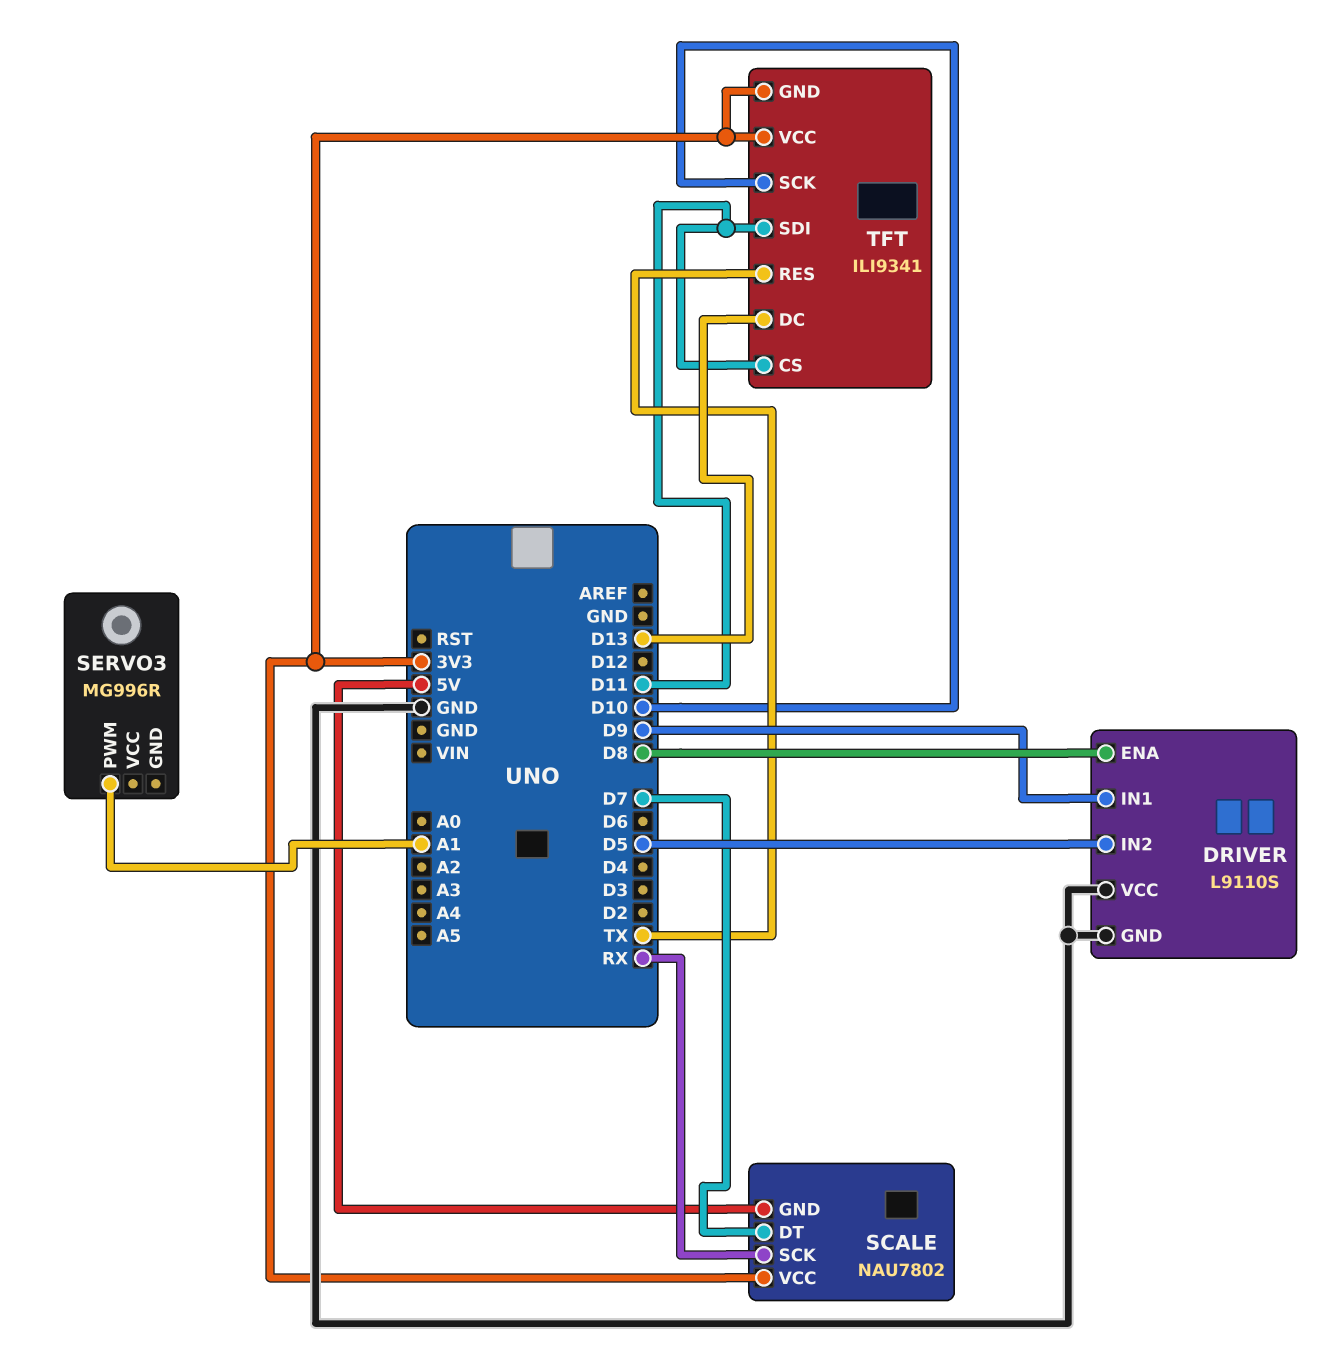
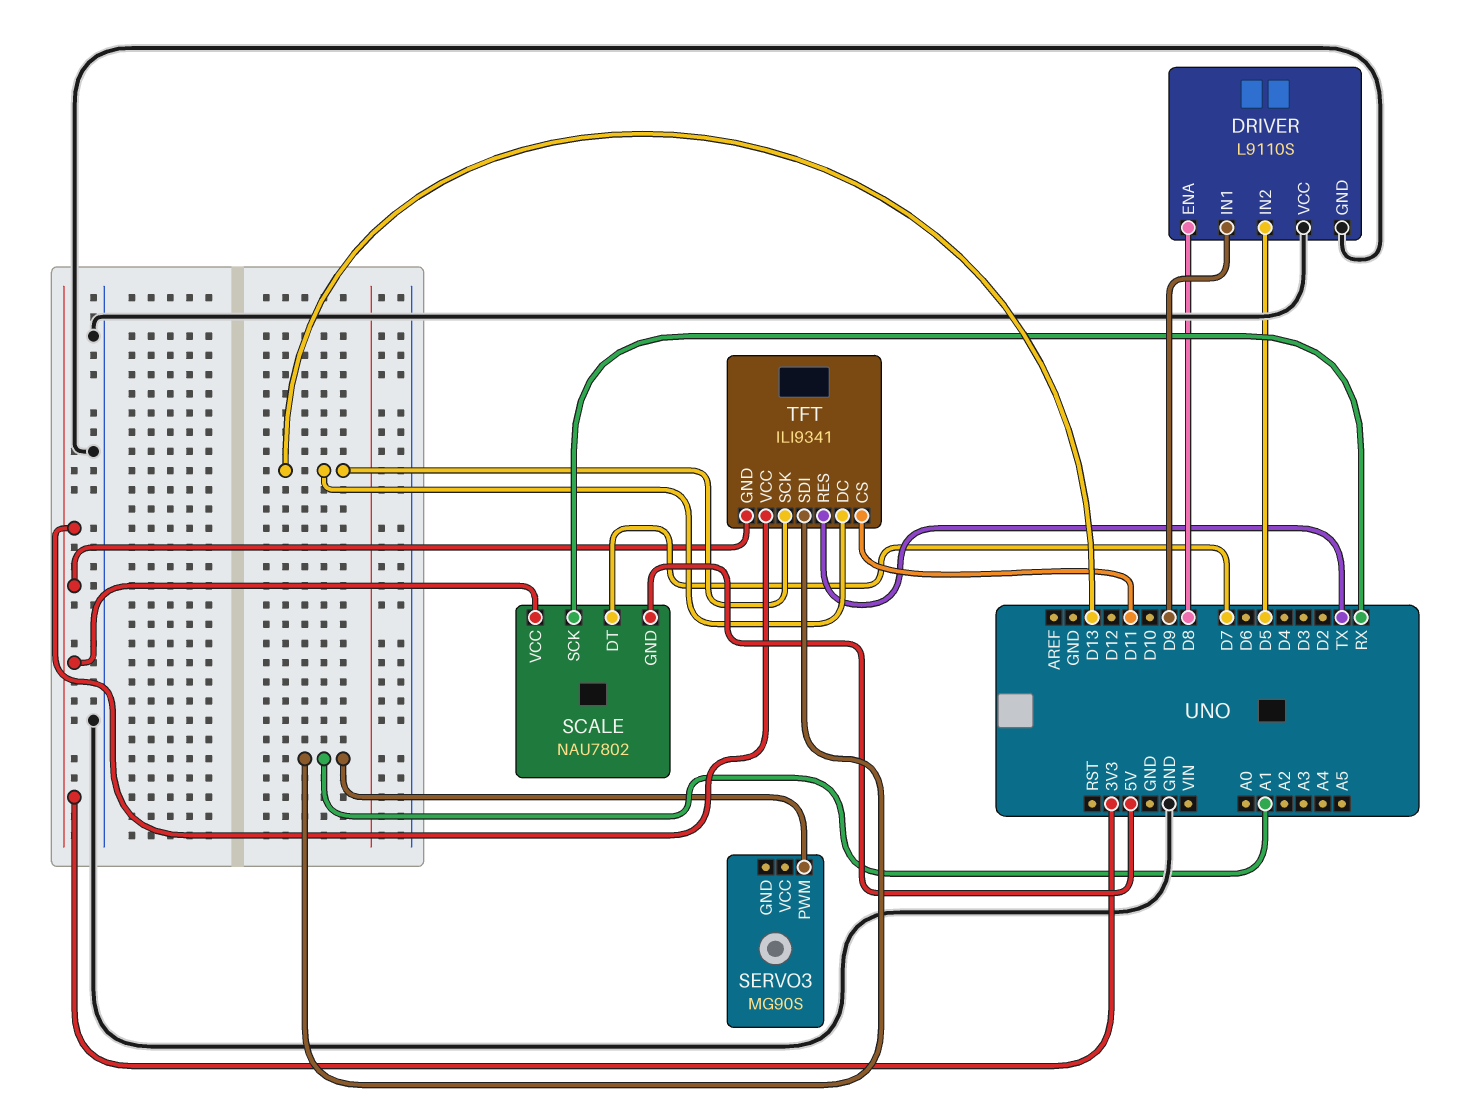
SERVO3: MG996R -> MG90S
TFT pin SCK: D10 -> D13
TFT pin SDI: D11 -> A1

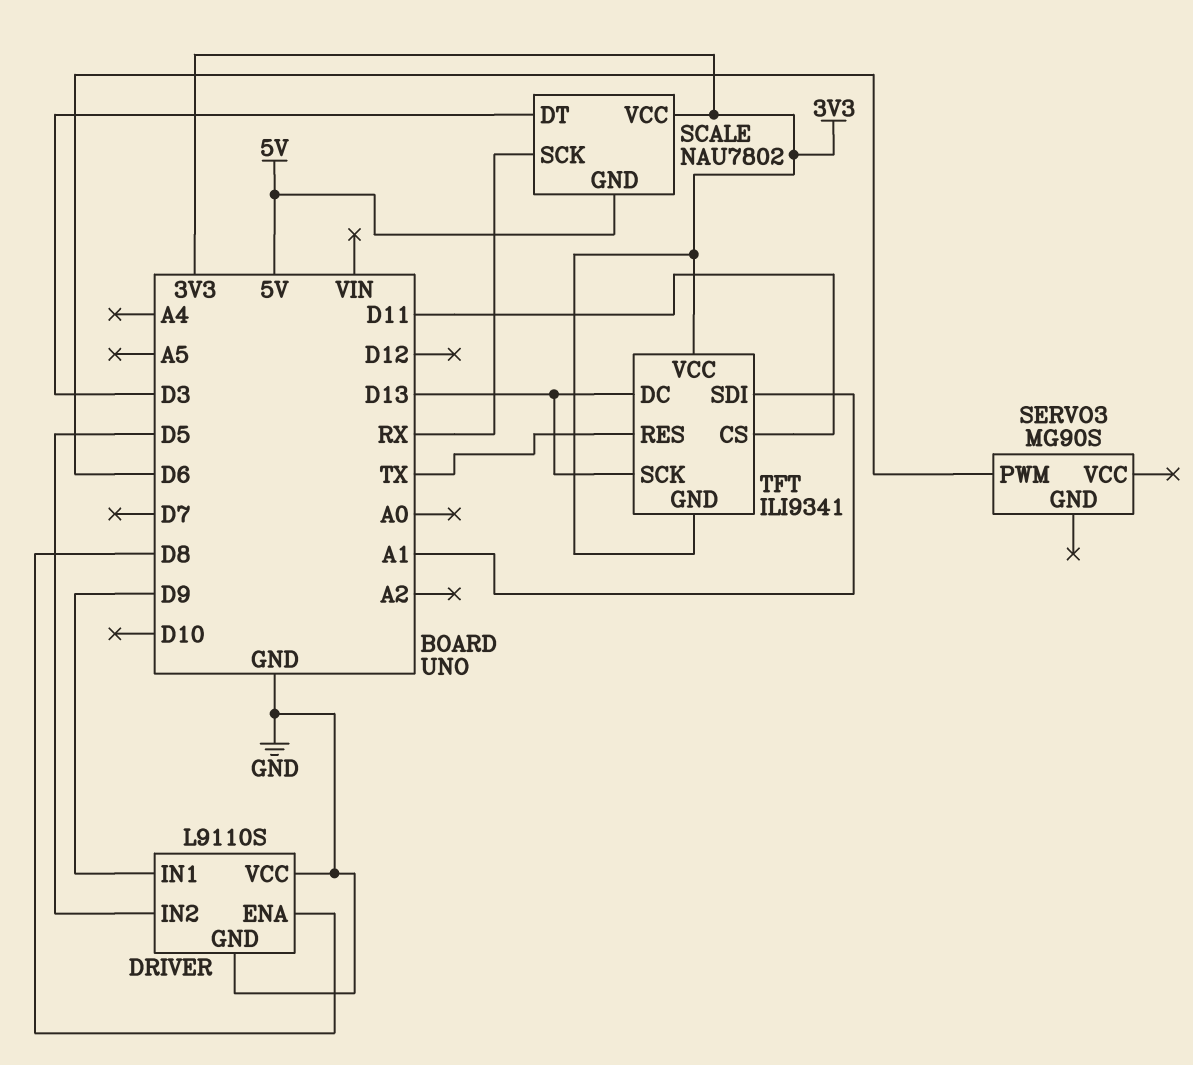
SCALE pin DT: D7 -> D3
SERVO3 pin PWM: A1 -> D6

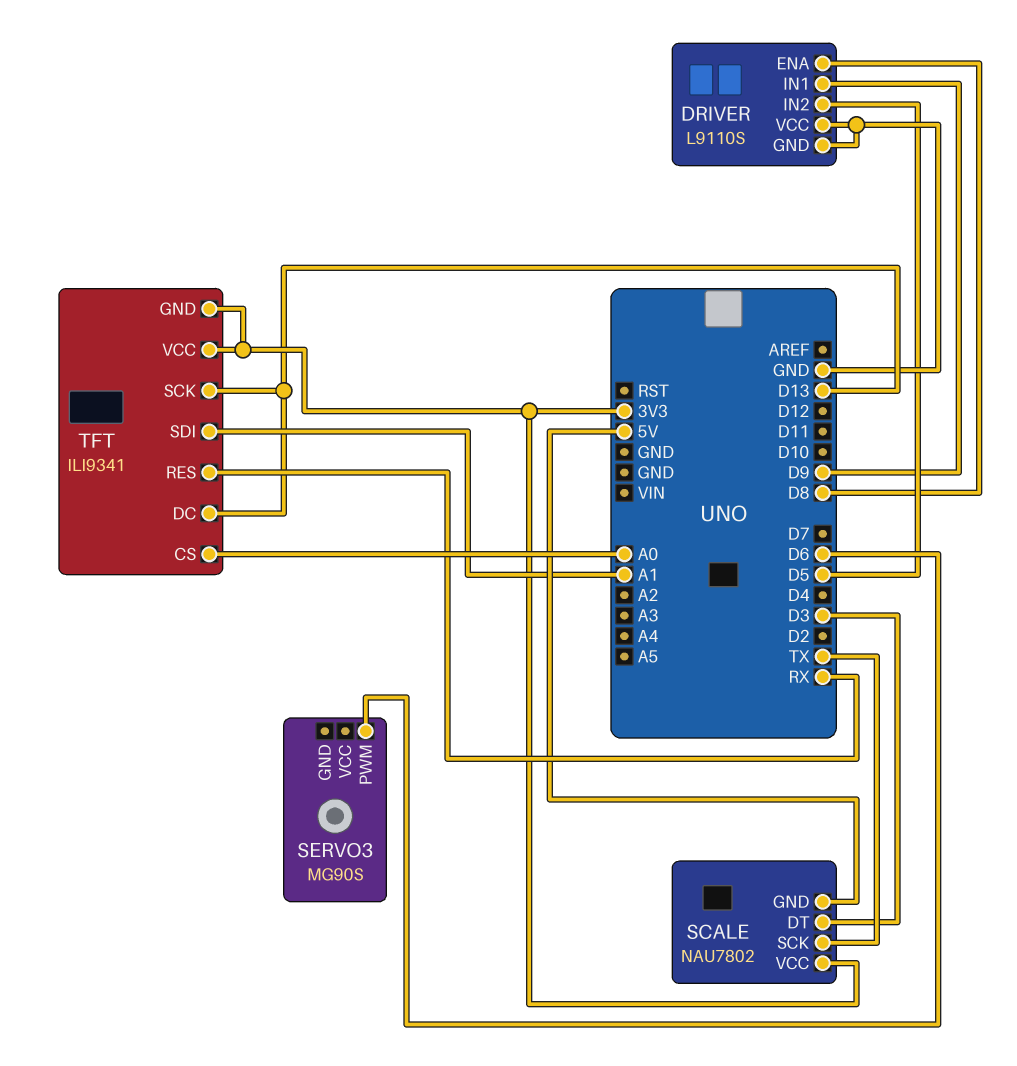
SCALE pin SCK: RX -> TX
TFT pin CS: D11 -> A0
TFT pin RES: TX -> RX

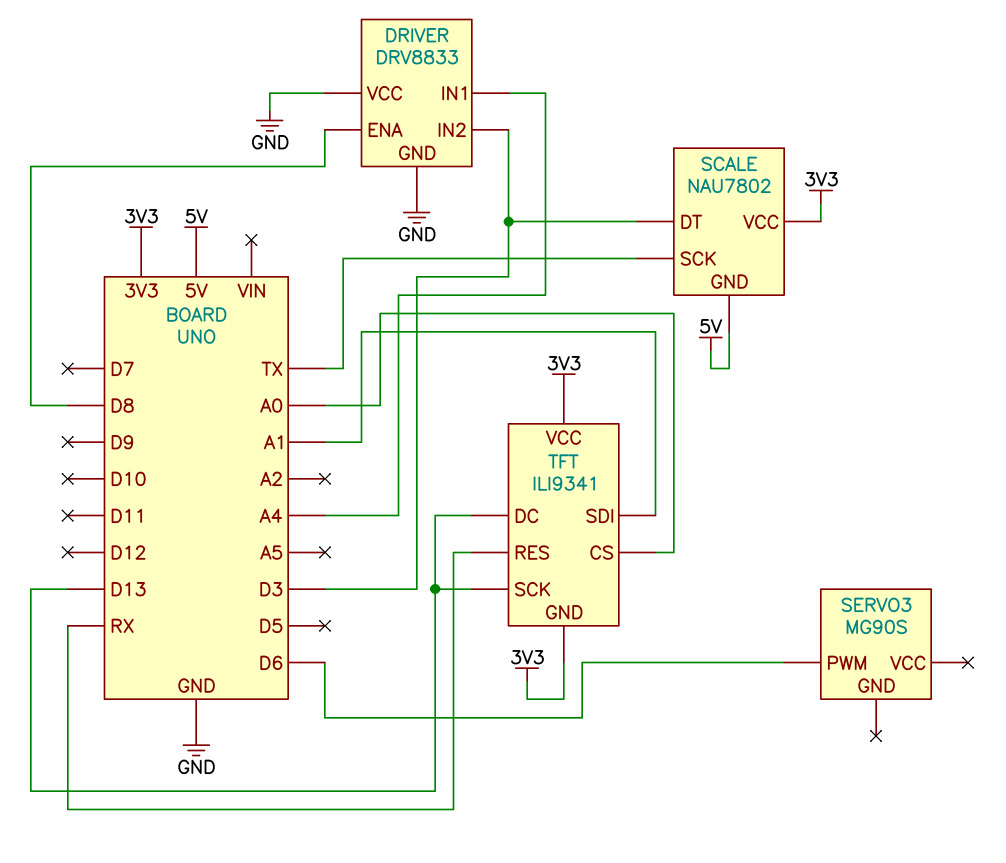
DRIVER: L9110S -> DRV8833
DRIVER pin IN1: D9 -> A4
DRIVER pin IN2: D5 -> D3

